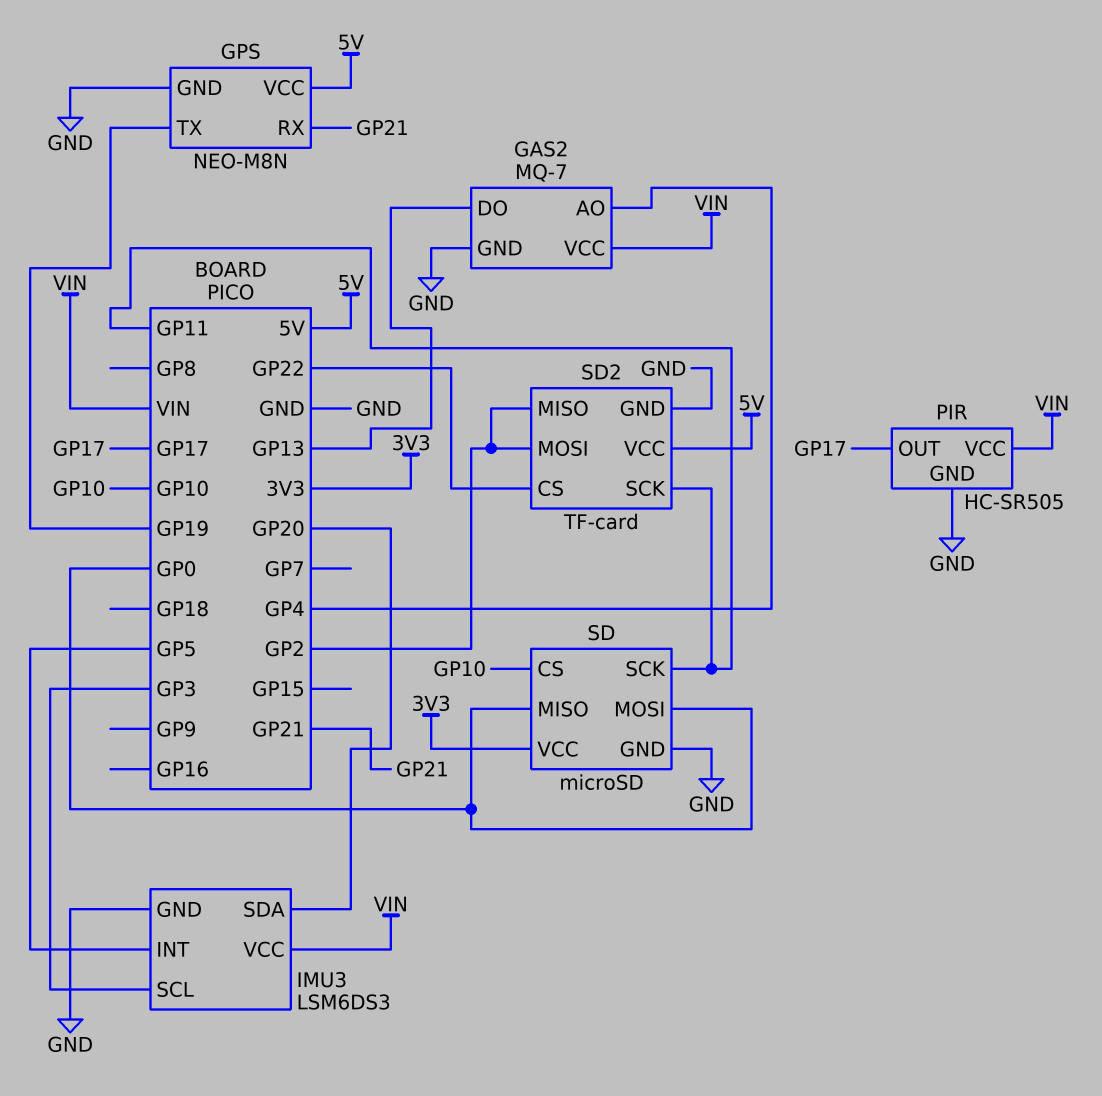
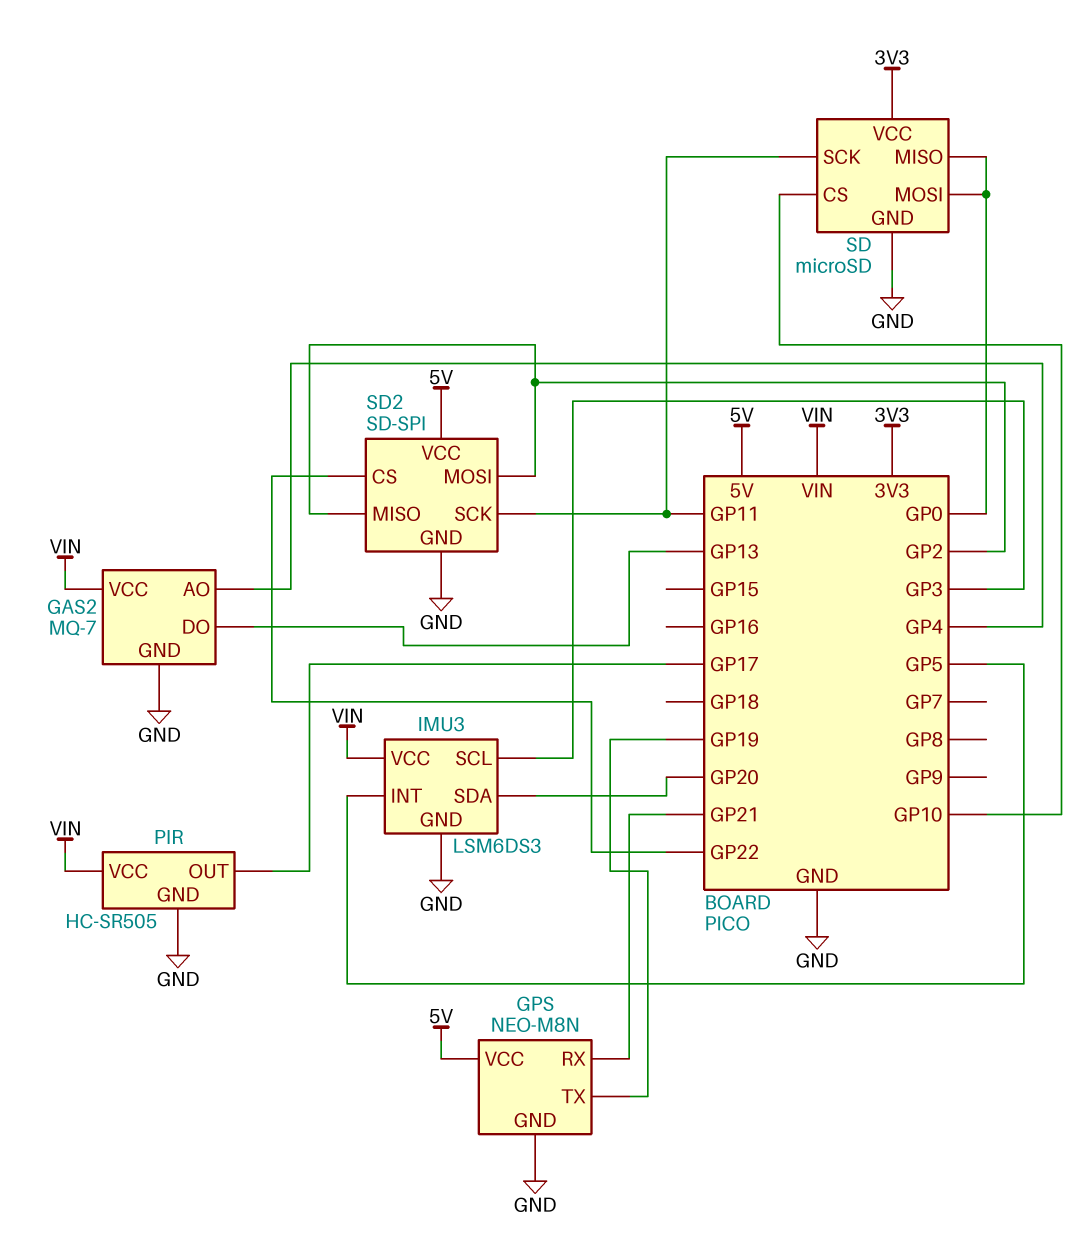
SD2: TF-card -> SD-SPI

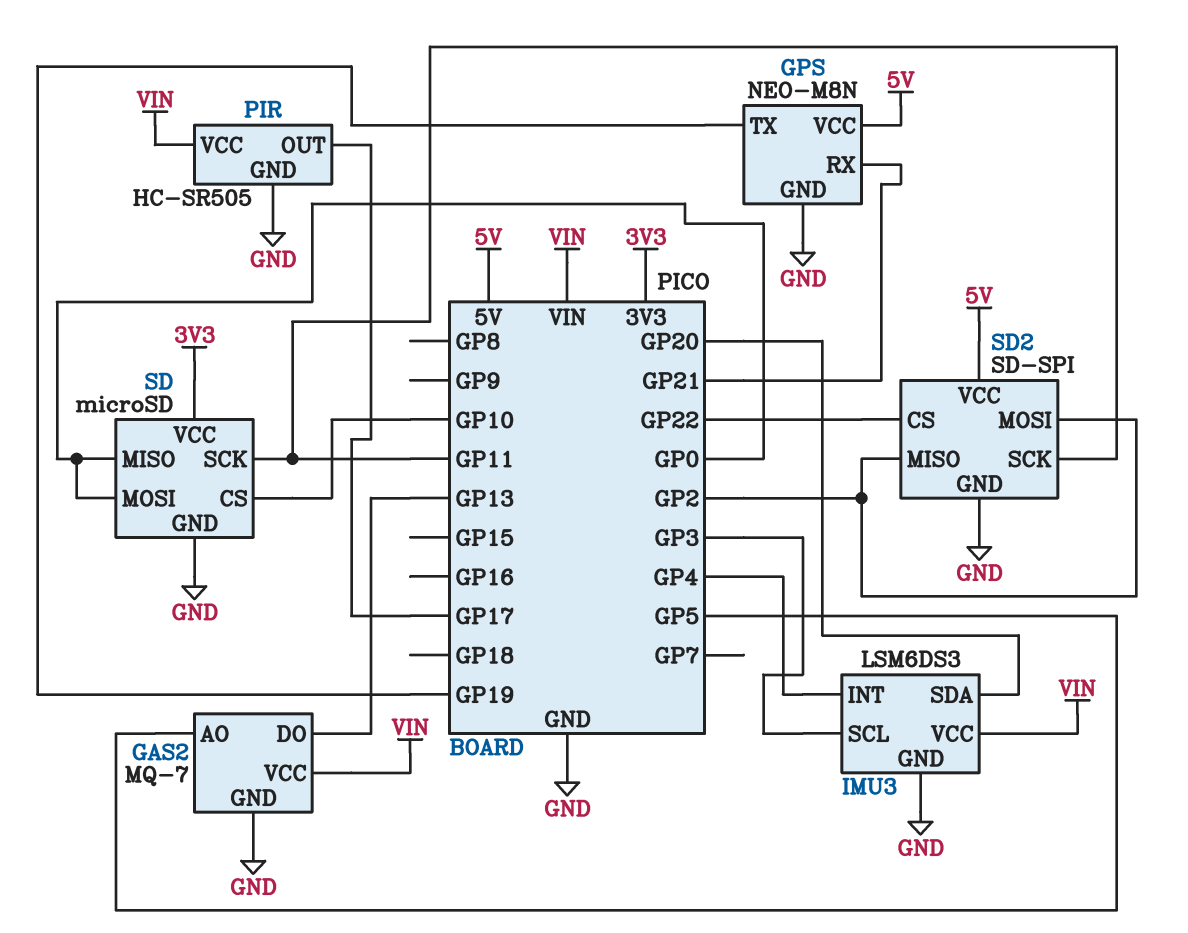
GAS2 pin AO: GP4 -> GP5
IMU3 pin INT: GP5 -> GP4

